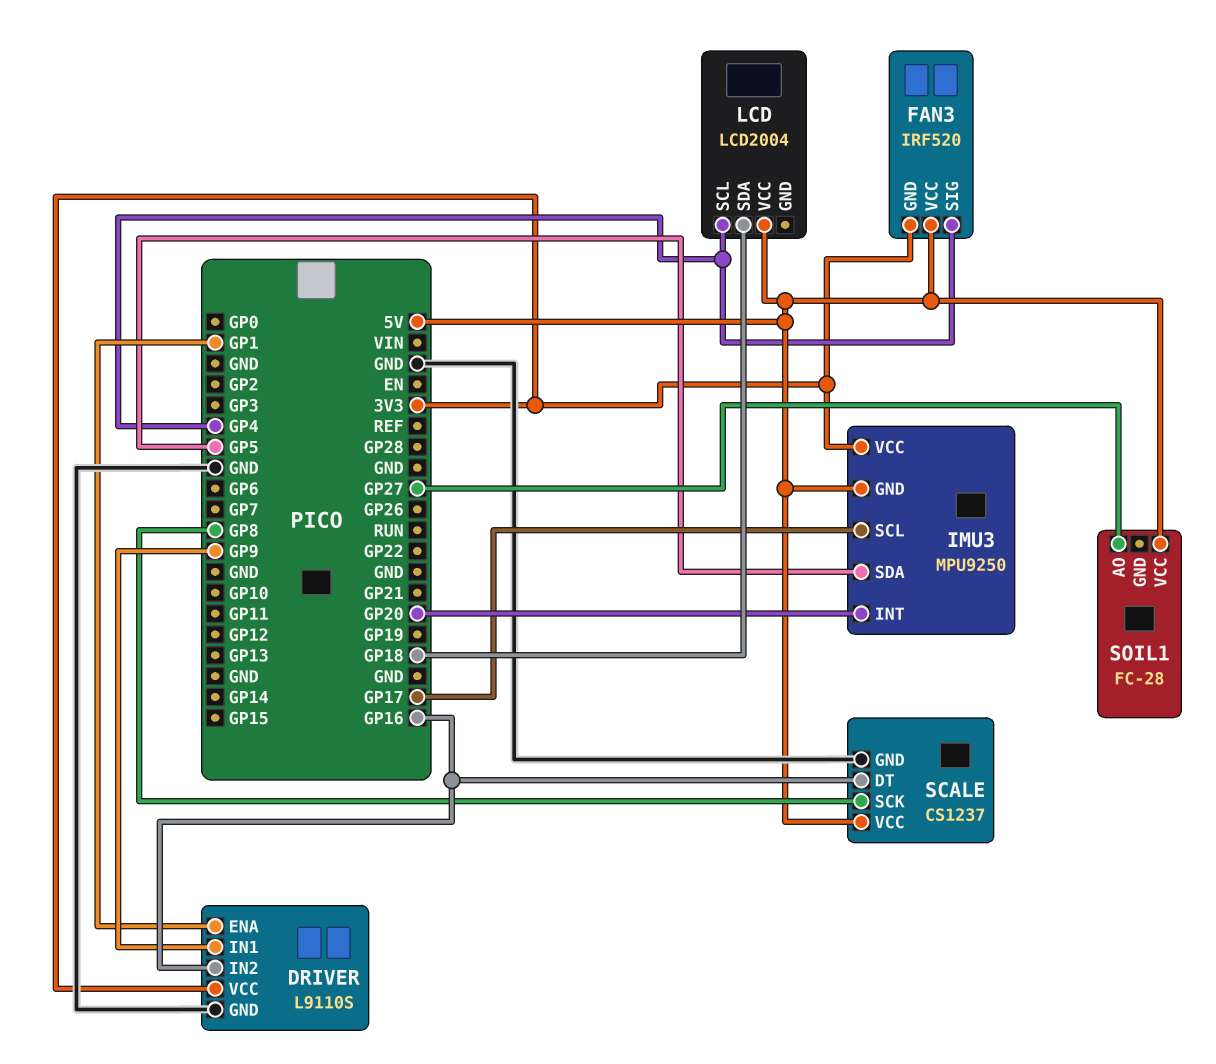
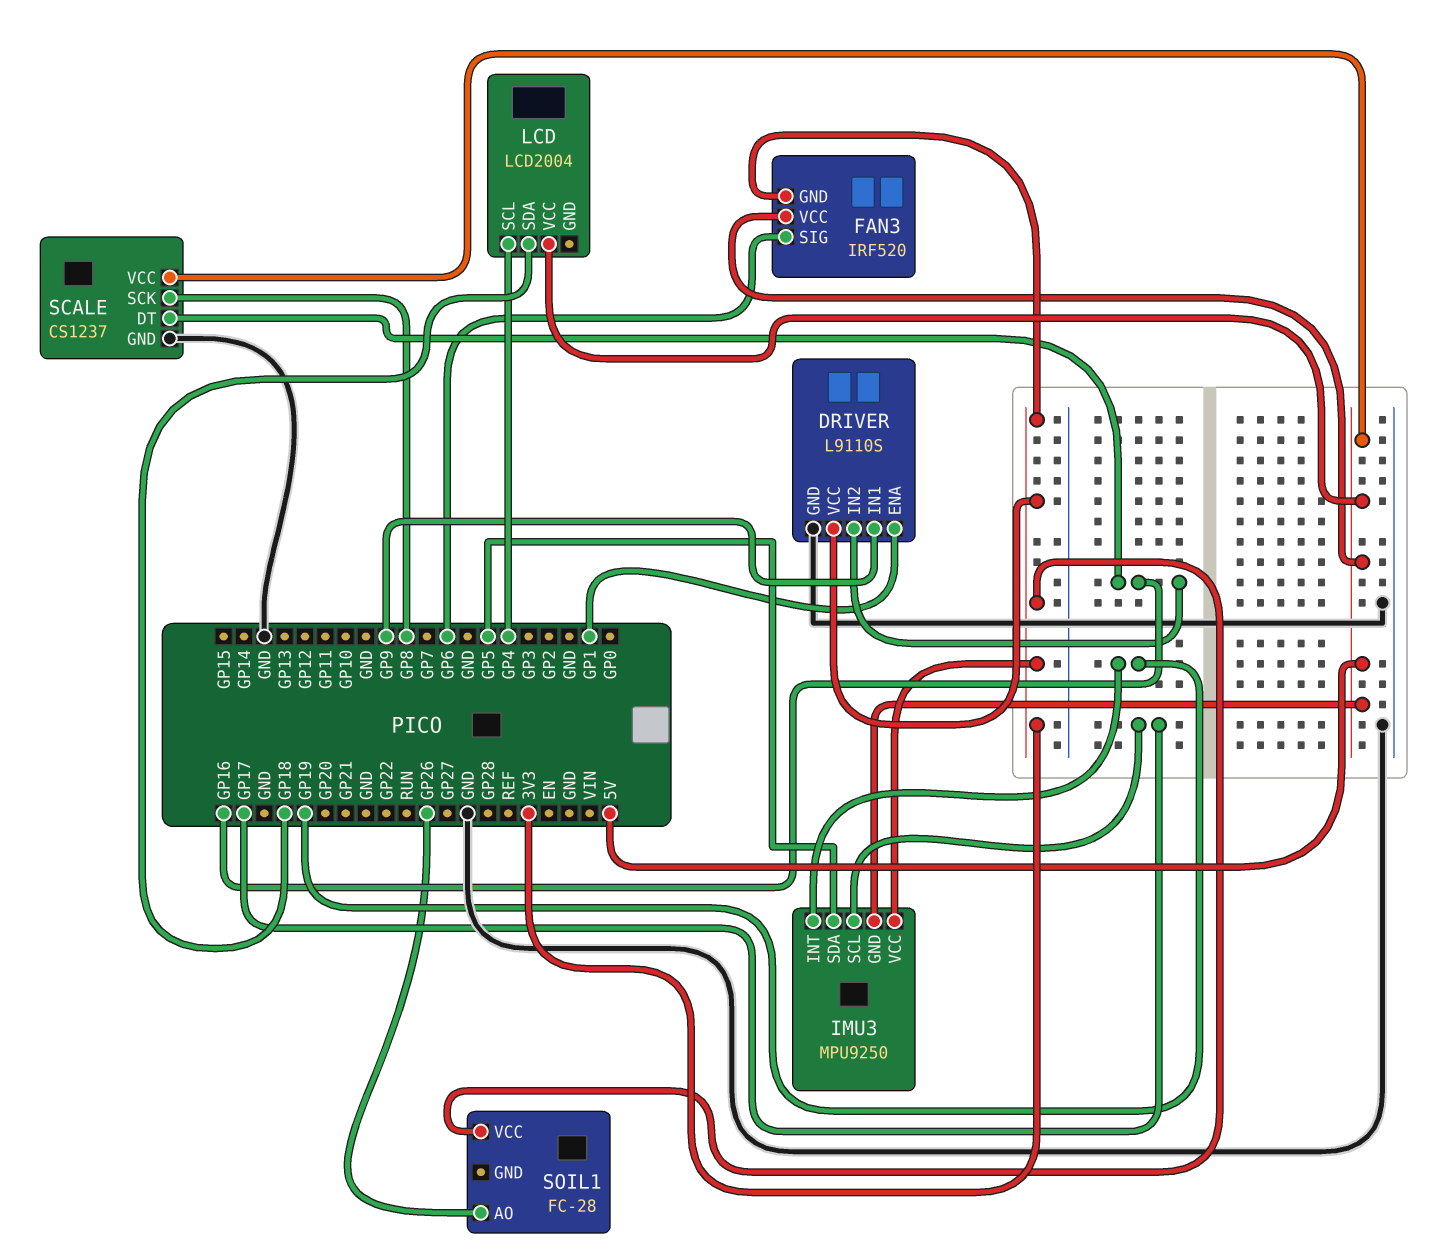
FAN3 pin SIG: GP4 -> GP6
IMU3 pin INT: GP20 -> GP19
SOIL1 pin AO: GP27 -> GP26
SOIL1 pin VCC: 5V -> 3V3

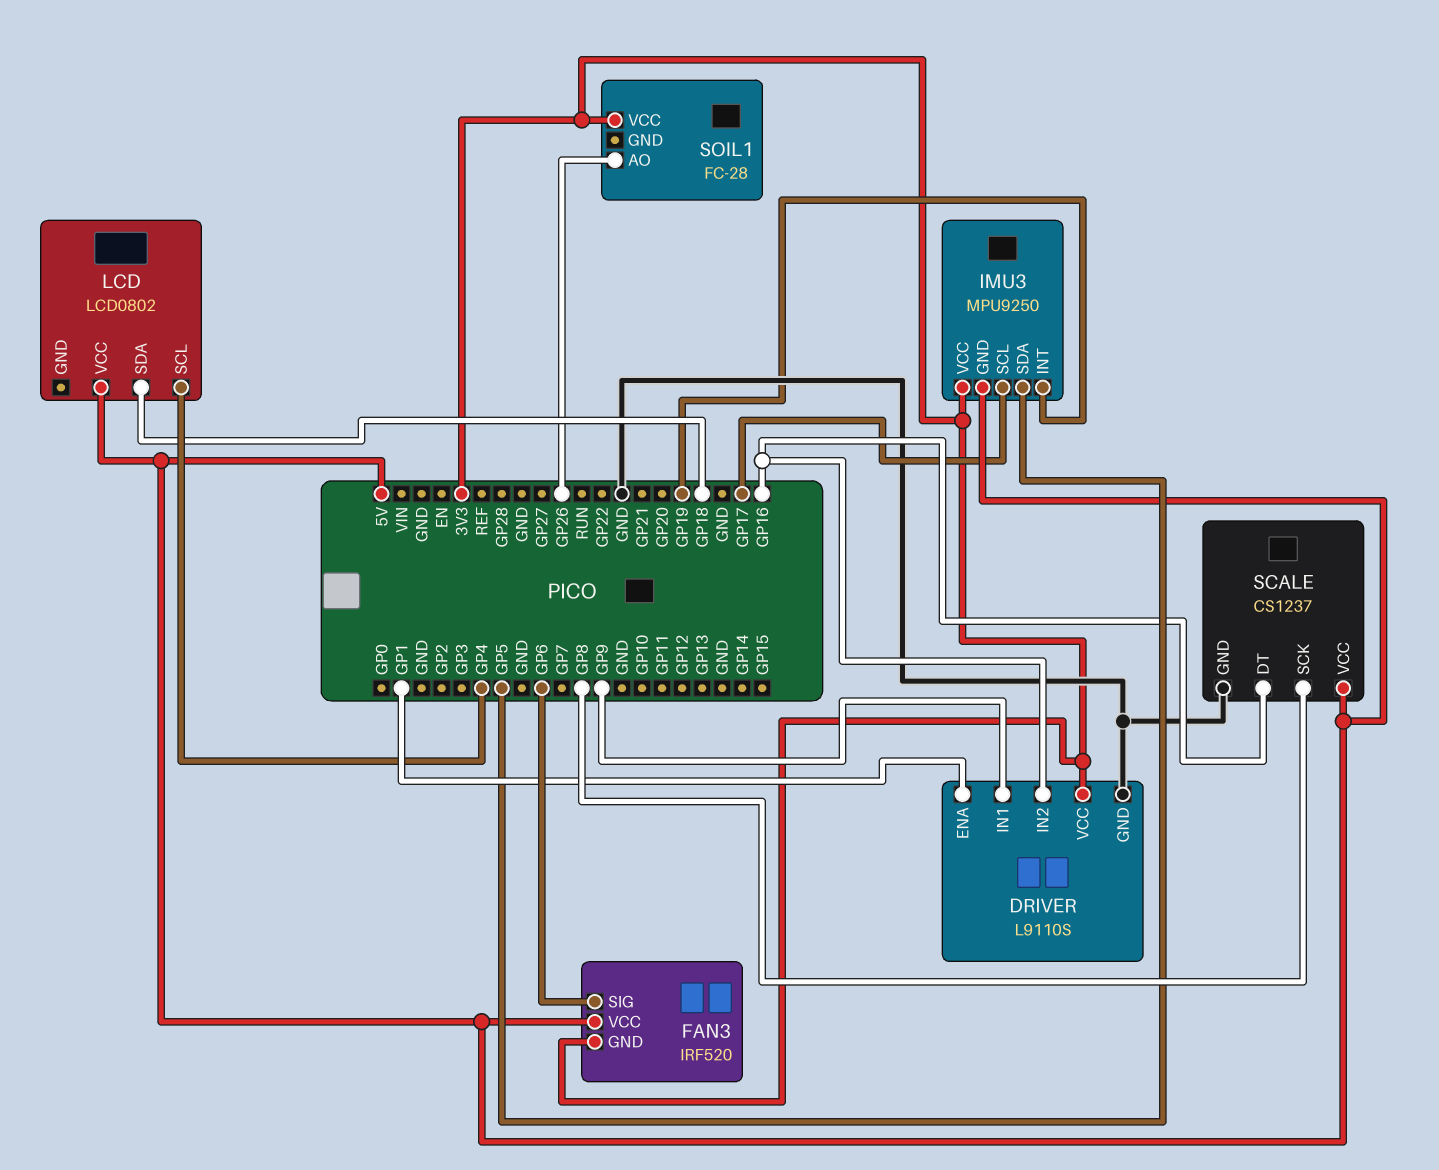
LCD: LCD2004 -> LCD0802

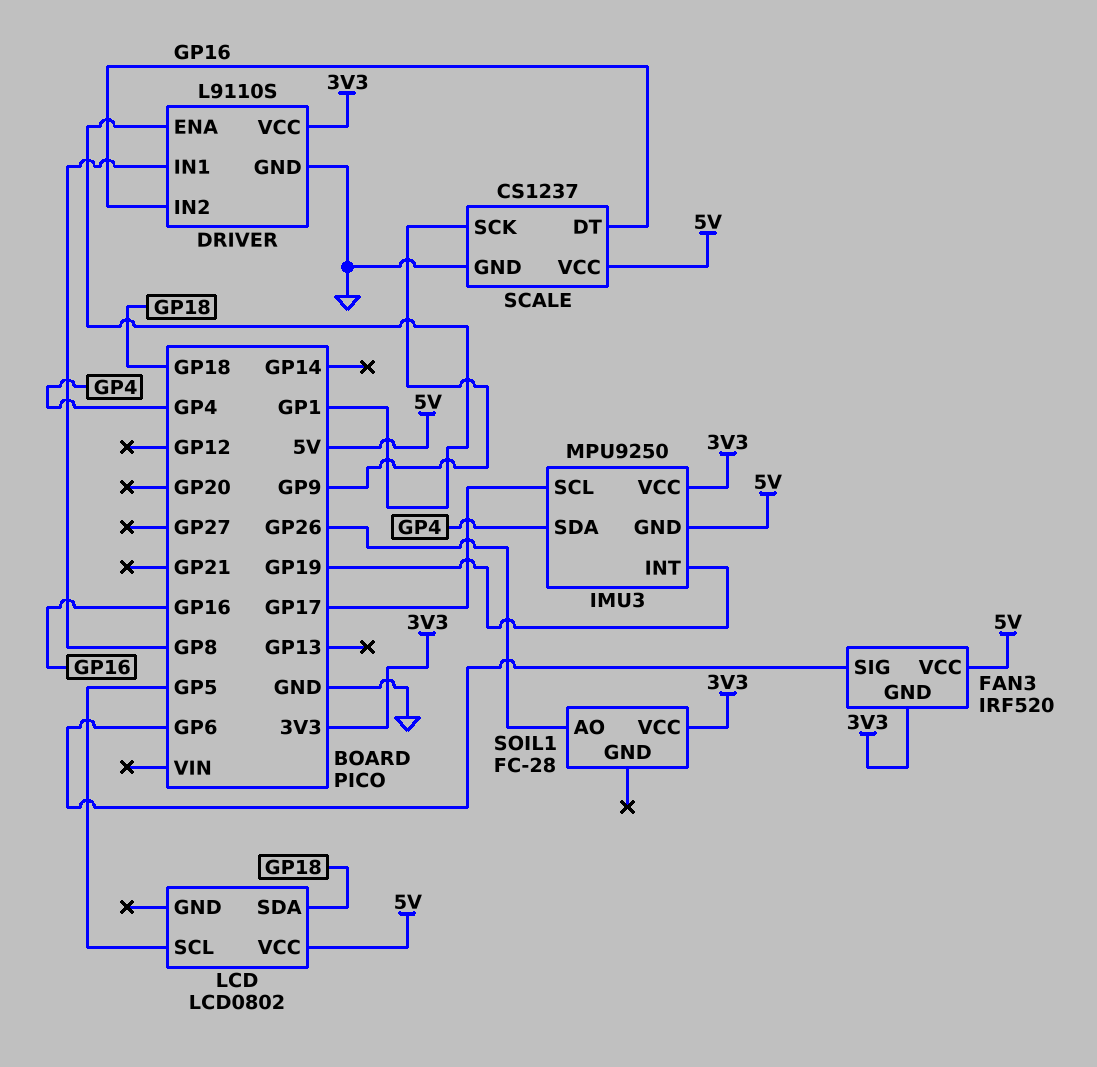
DRIVER pin IN1: GP9 -> GP8
IMU3 pin SDA: GP5 -> GP4
LCD pin SCL: GP4 -> GP5
SCALE pin SCK: GP8 -> GP9

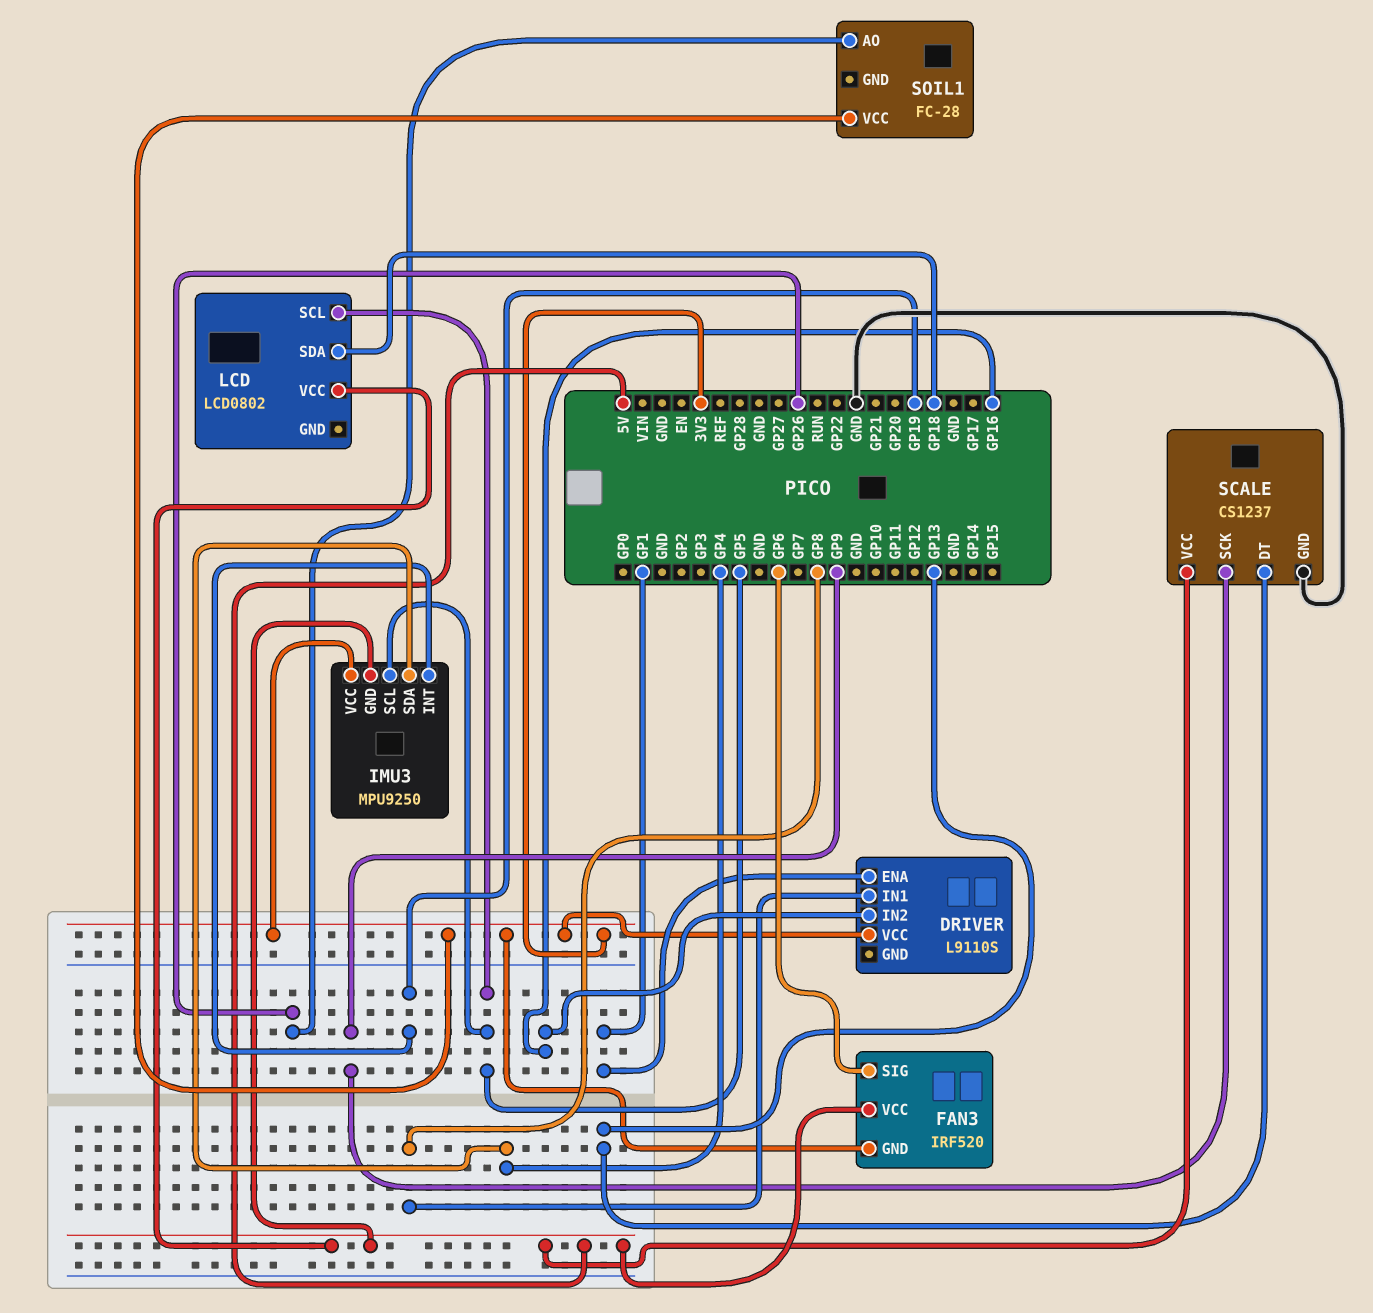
DRIVER pin GND: GND -> none
IMU3 pin SCL: GP17 -> GP5
SCALE pin DT: GP16 -> GP13

